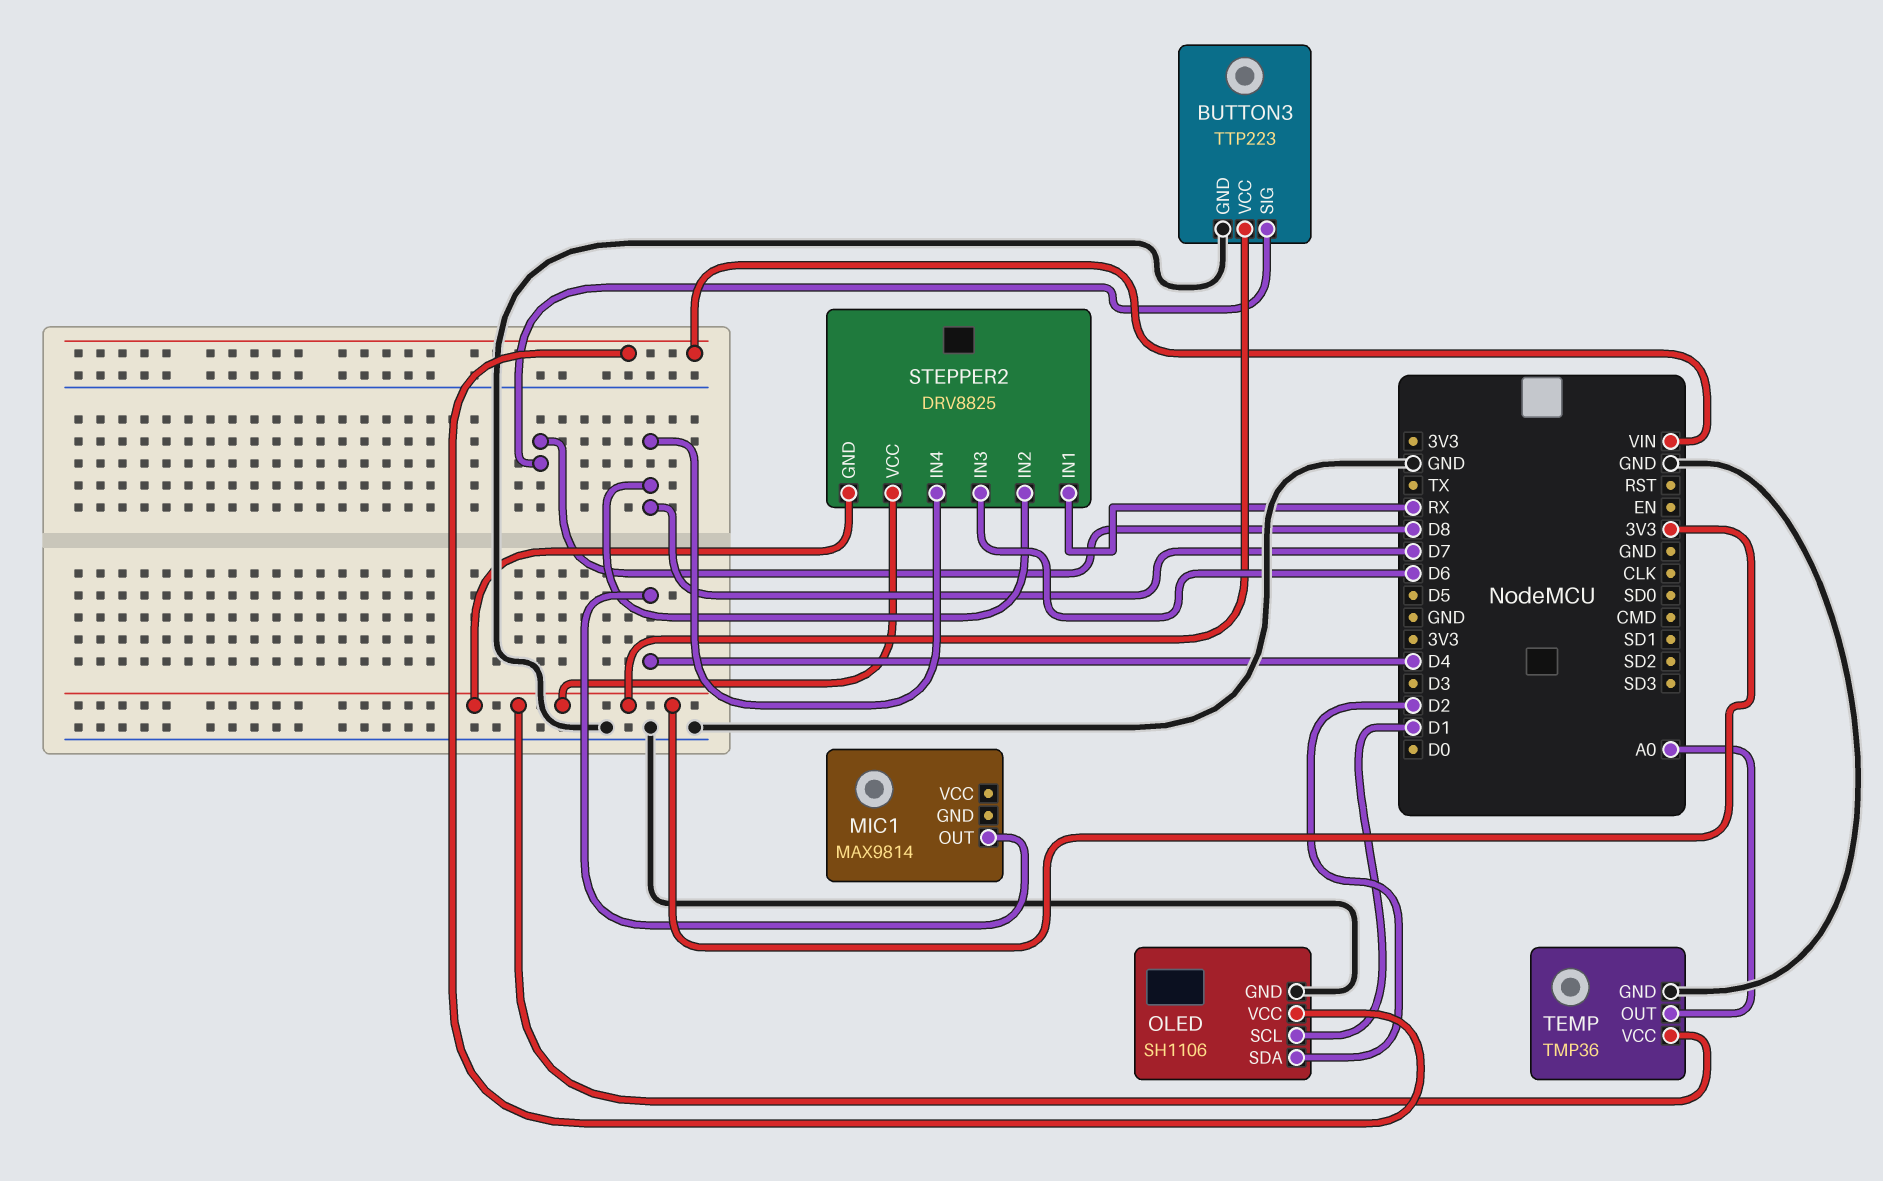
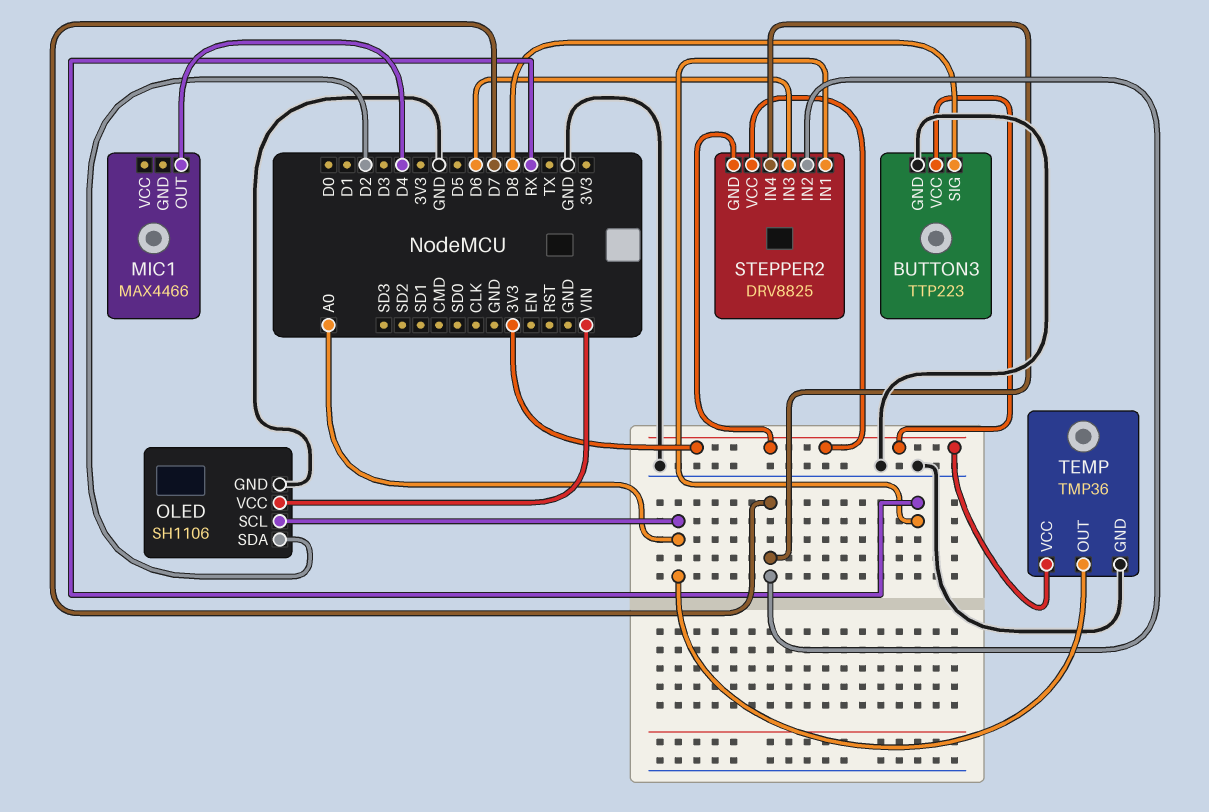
MIC1: MAX9814 -> MAX4466
OLED pin SCL: D1 -> A0

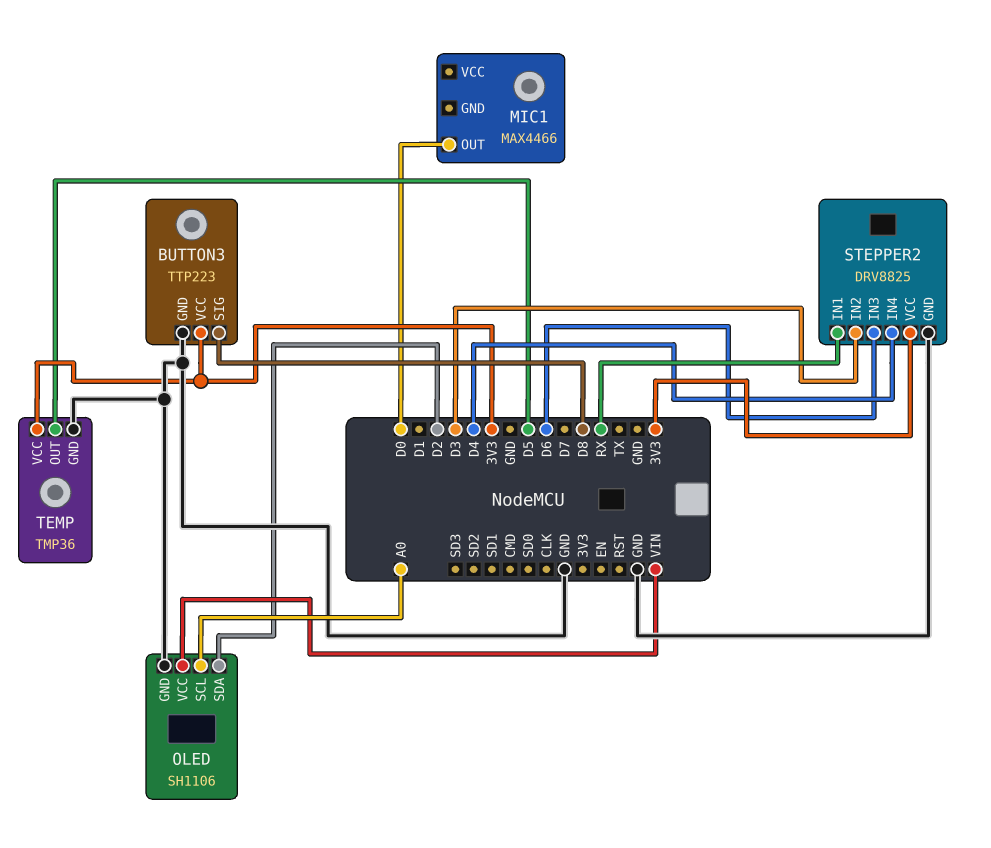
MIC1 pin OUT: D4 -> D0
STEPPER2 pin GND: 3V3 -> GND
STEPPER2 pin IN2: D7 -> D3
STEPPER2 pin IN4: D7 -> D4
TEMP pin OUT: A0 -> D5

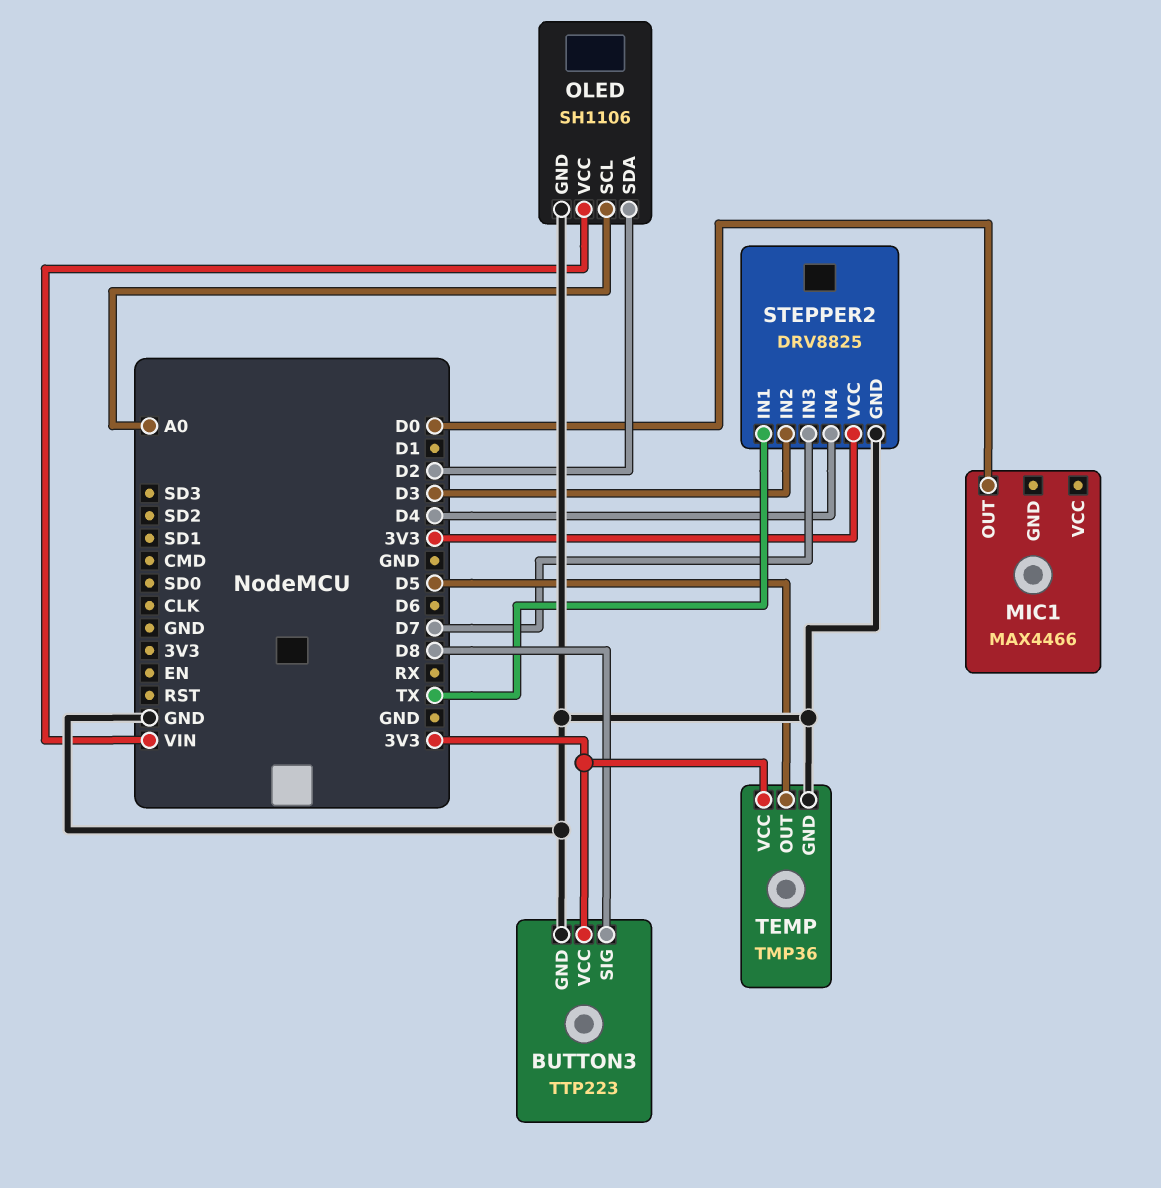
STEPPER2 pin IN1: RX -> TX
STEPPER2 pin IN3: D6 -> D7

